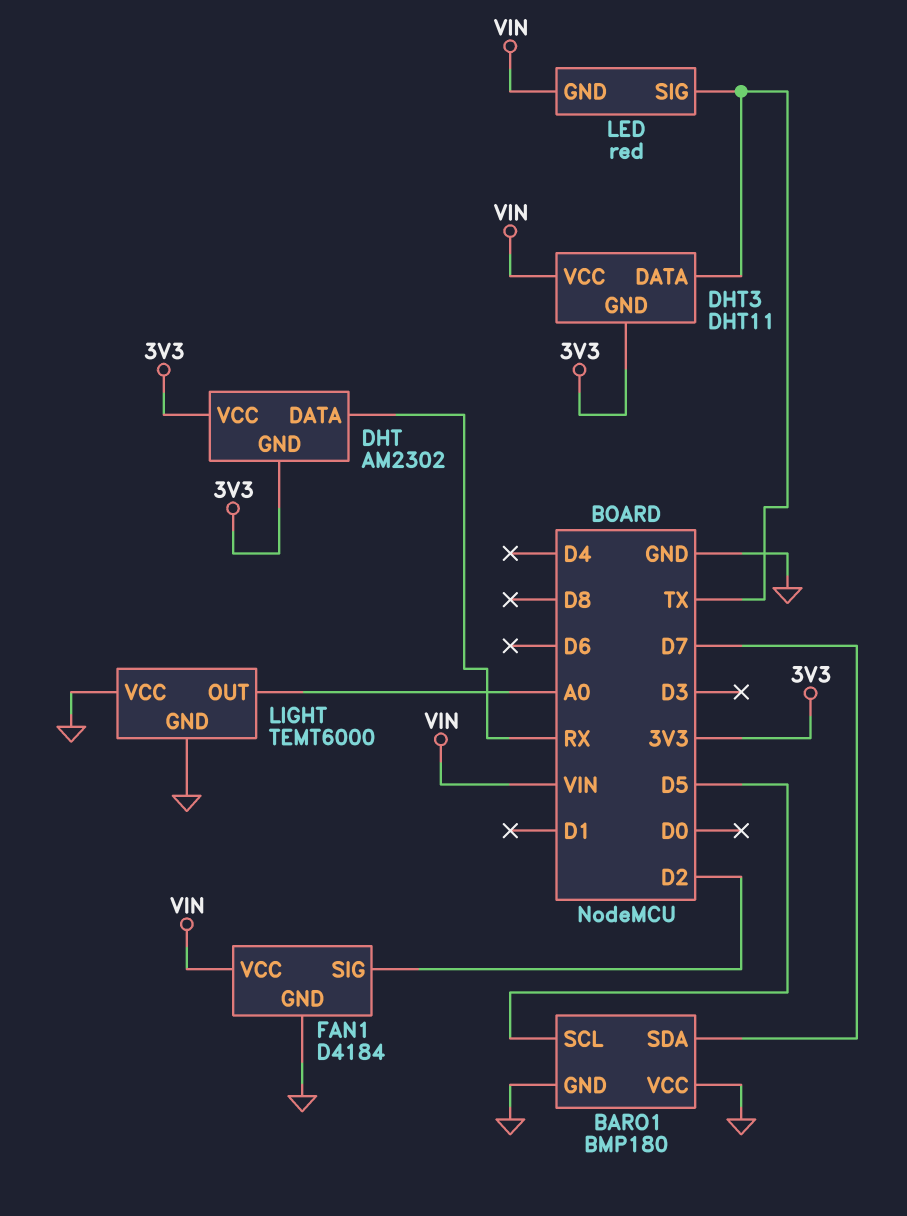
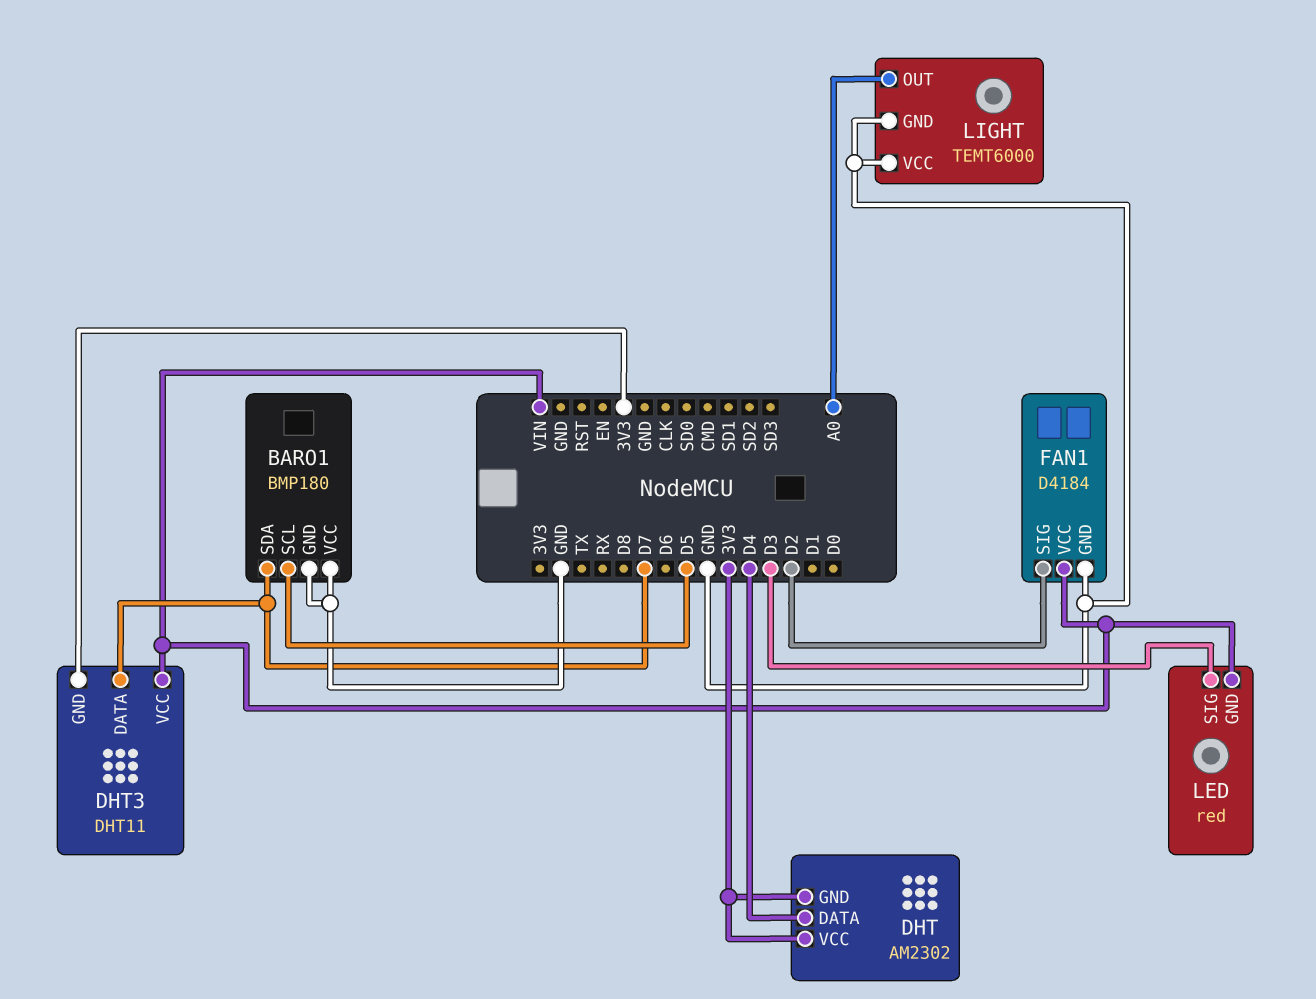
DHT pin DATA: RX -> D4
DHT3 pin DATA: TX -> D7
LED pin SIG: TX -> D3

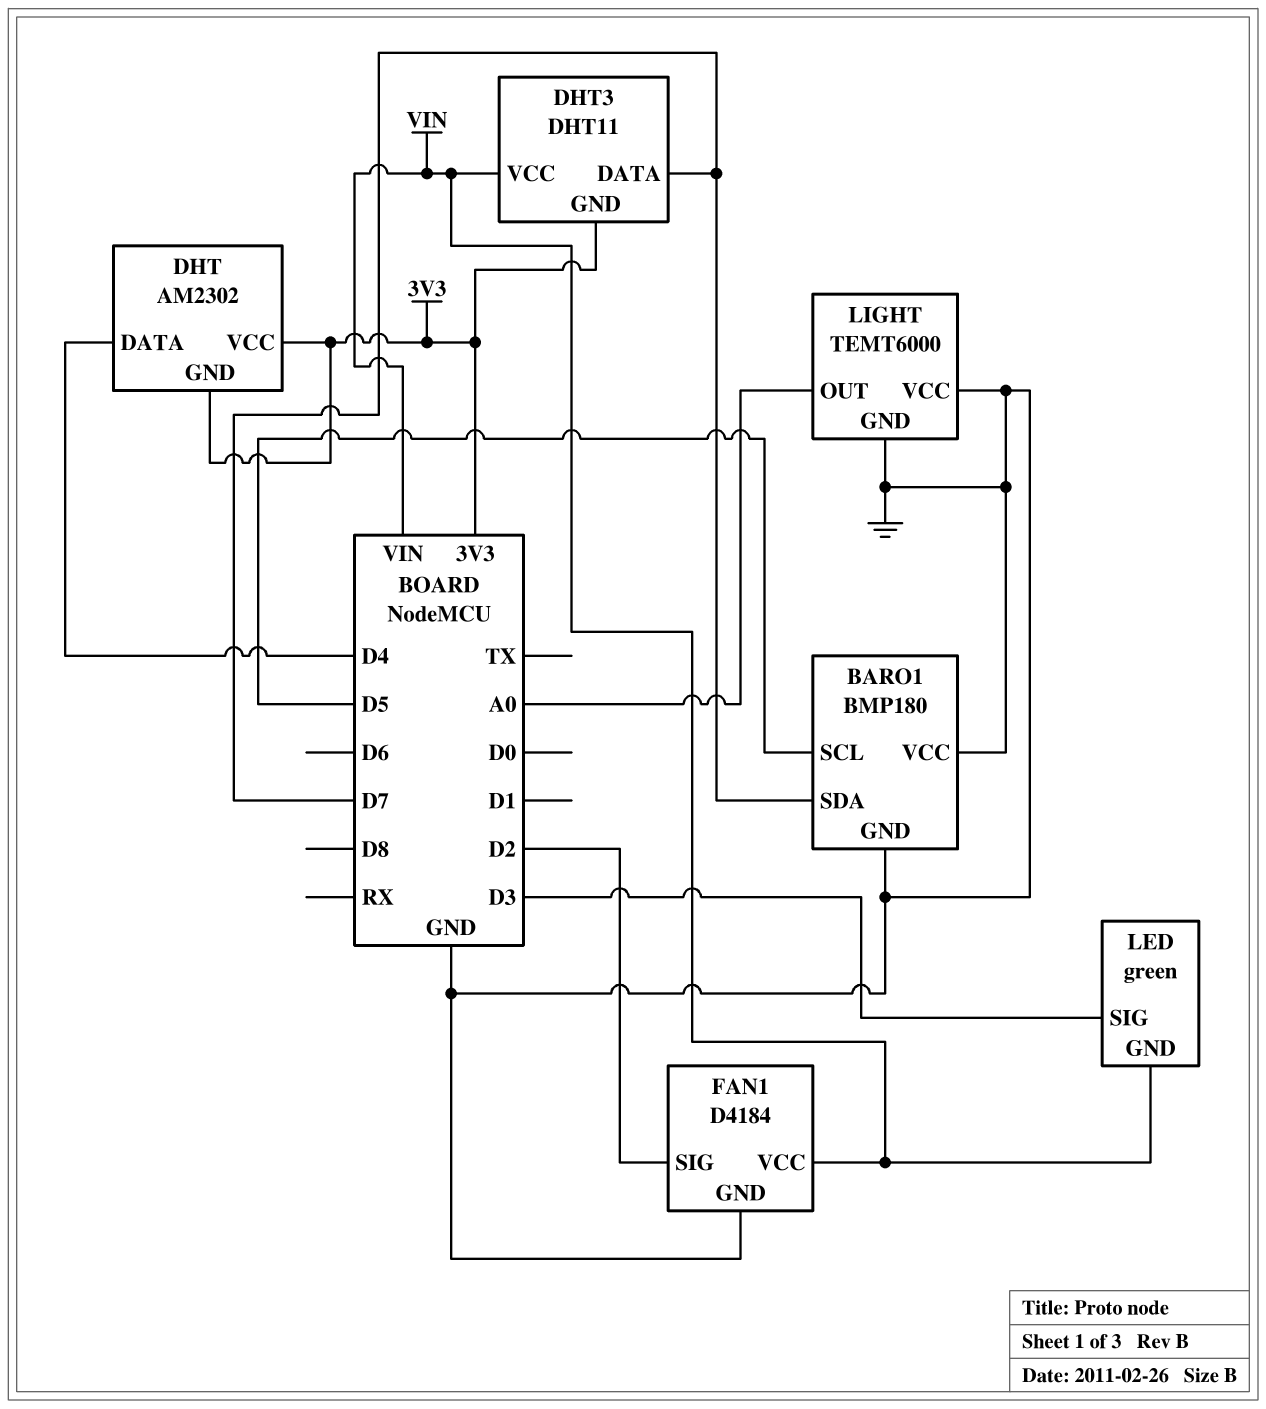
LED: red -> green

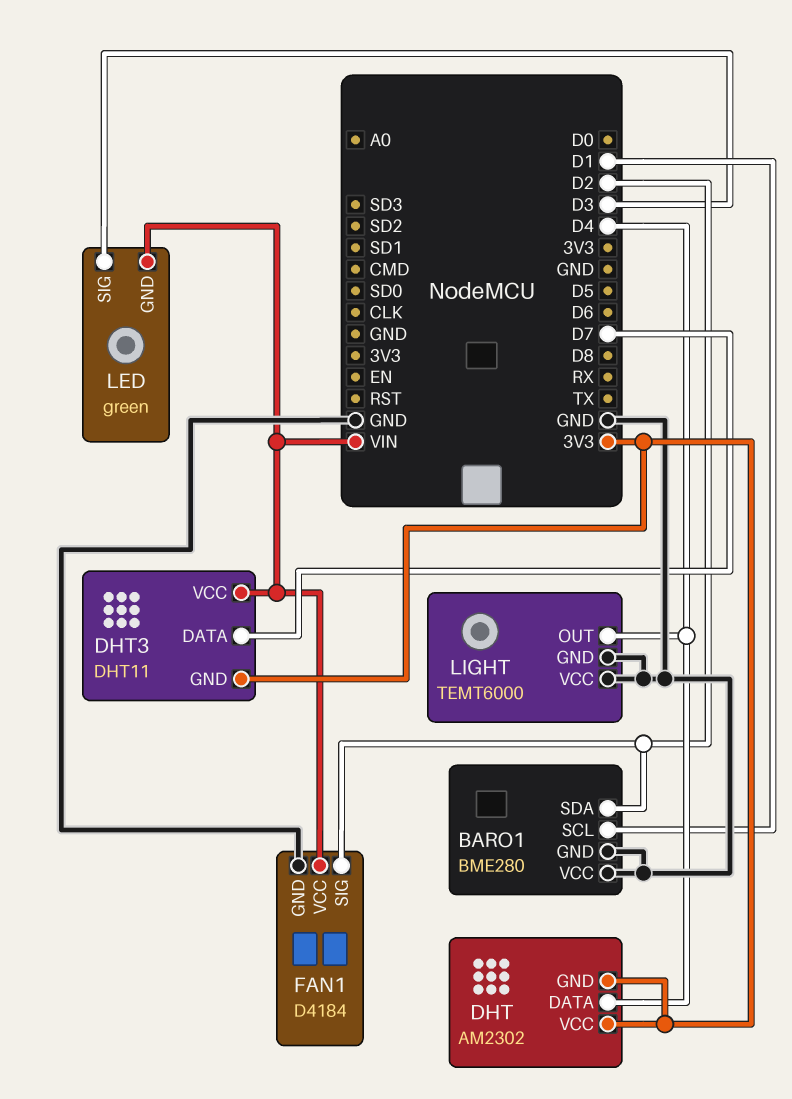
BARO1: BMP180 -> BME280
BARO1 pin SCL: D5 -> D1
BARO1 pin SDA: D7 -> D2
LIGHT pin OUT: A0 -> D4

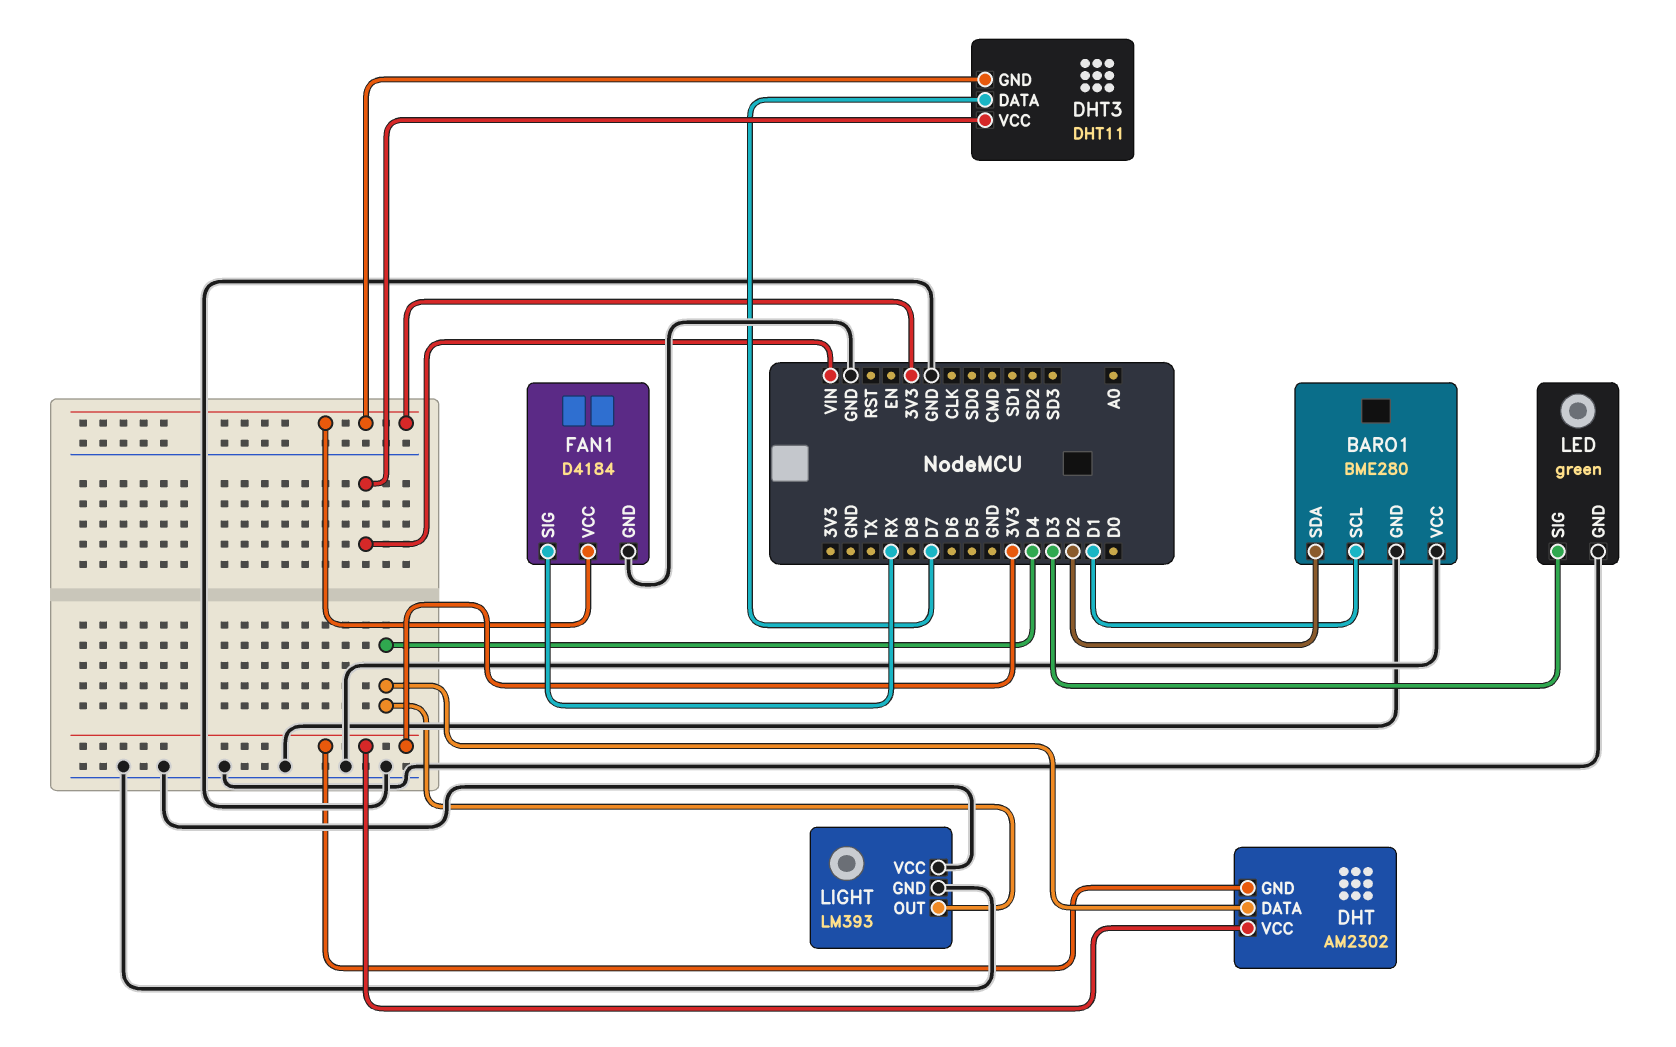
FAN1 pin SIG: D2 -> RX
FAN1 pin VCC: VIN -> 3V3
LED pin GND: VIN -> GND
LIGHT: TEMT6000 -> LM393

